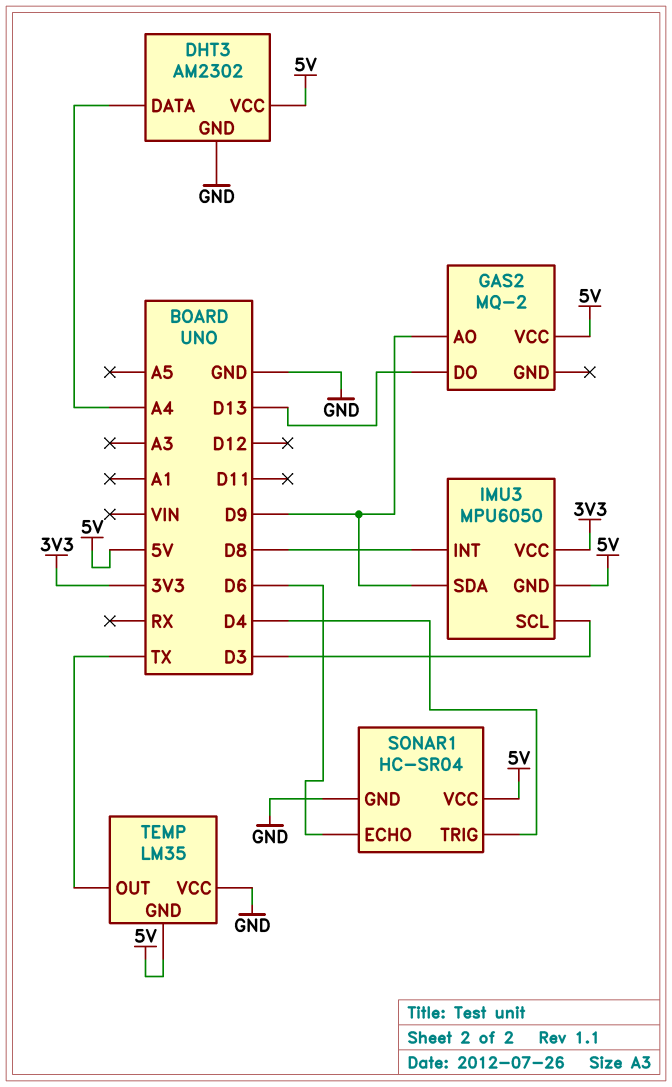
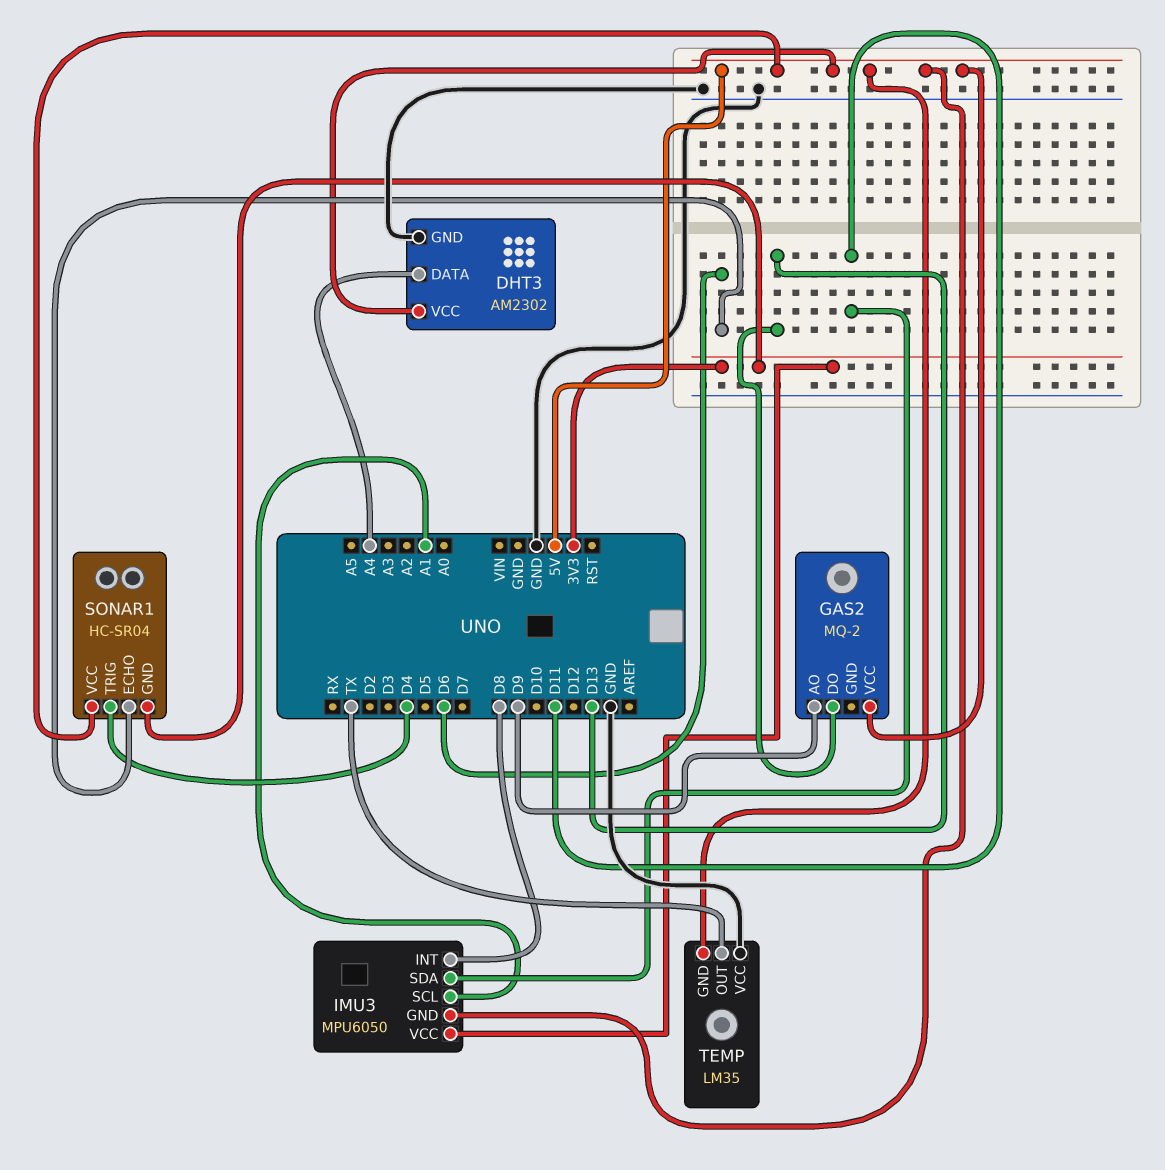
IMU3 pin SCL: D3 -> A1
IMU3 pin SDA: D9 -> D11
SONAR1 pin GND: GND -> 3V3

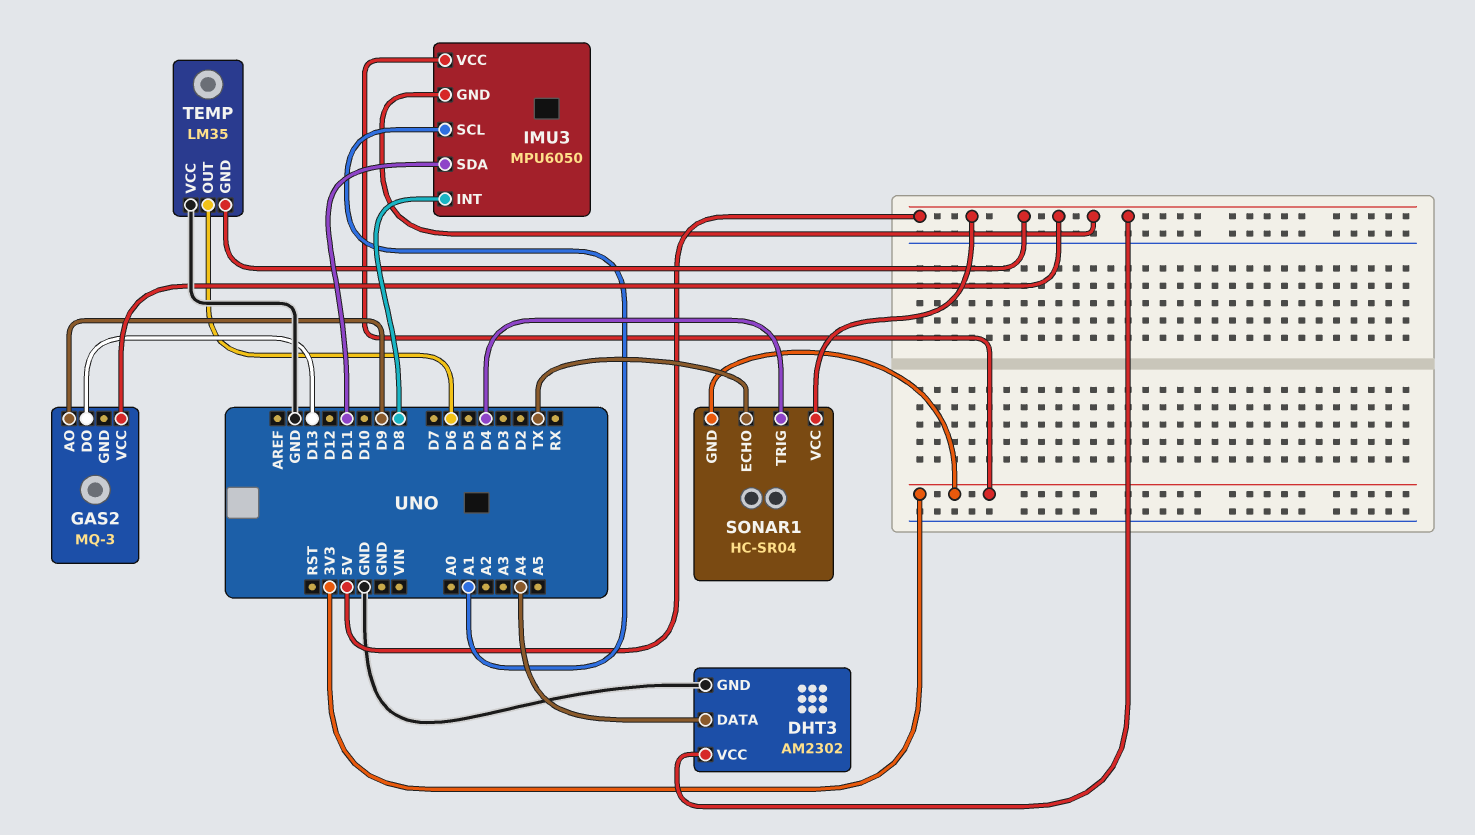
GAS2: MQ-2 -> MQ-3
SONAR1 pin ECHO: D6 -> TX
TEMP pin OUT: TX -> D6

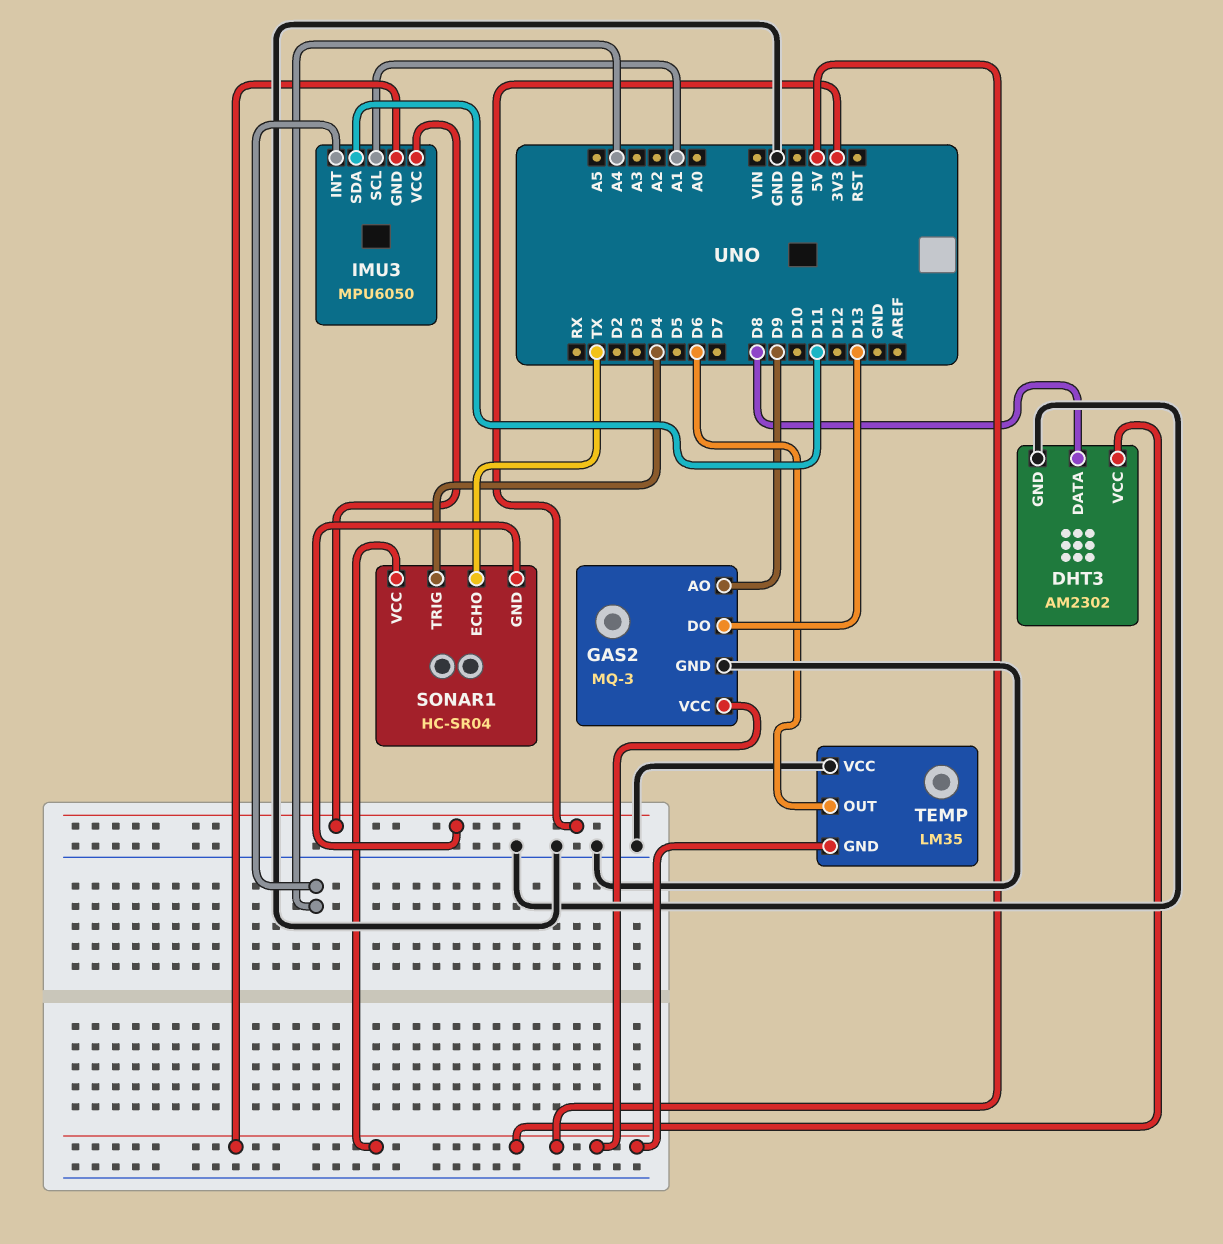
DHT3 pin DATA: A4 -> D8
GAS2 pin GND: none -> GND
IMU3 pin INT: D8 -> A4

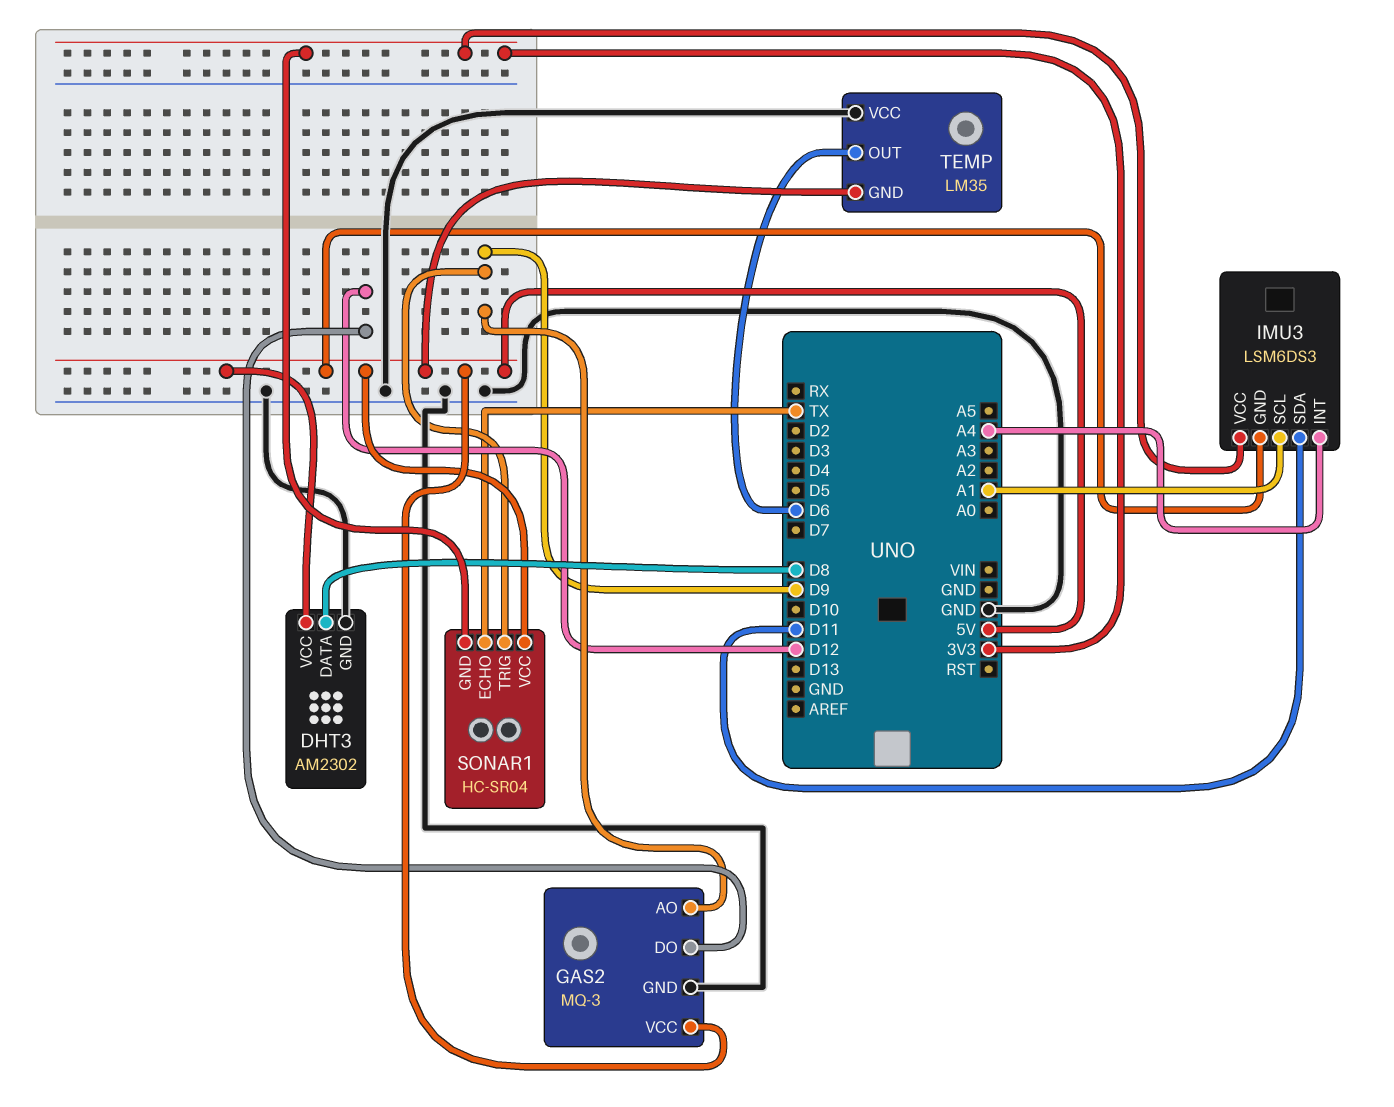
GAS2 pin DO: D13 -> D12
IMU3: MPU6050 -> LSM6DS3
SONAR1 pin TRIG: D4 -> D9

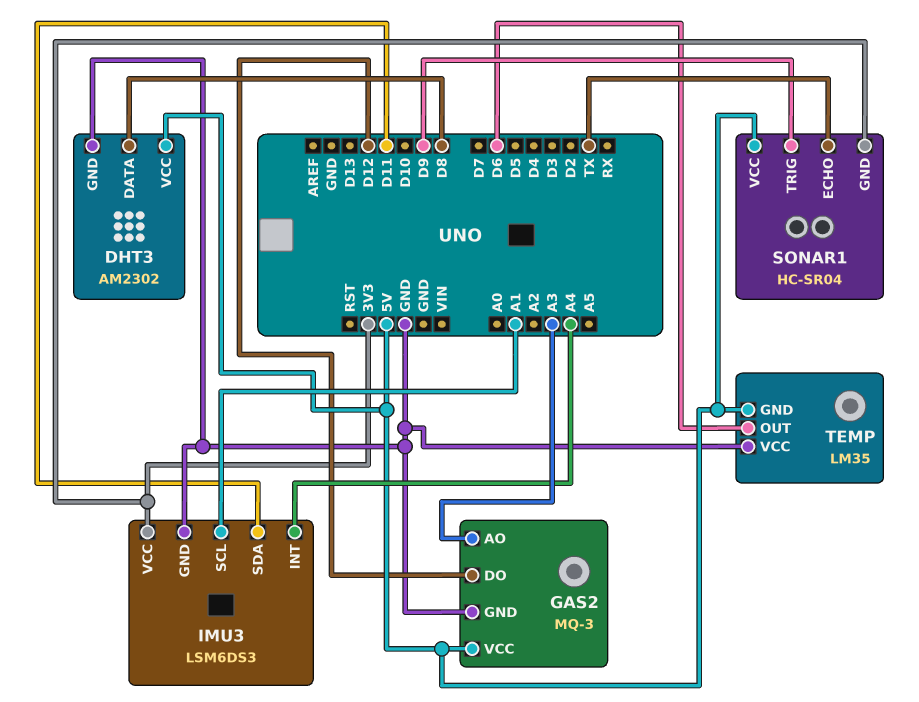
GAS2 pin AO: D9 -> A3
IMU3 pin GND: 5V -> GND

